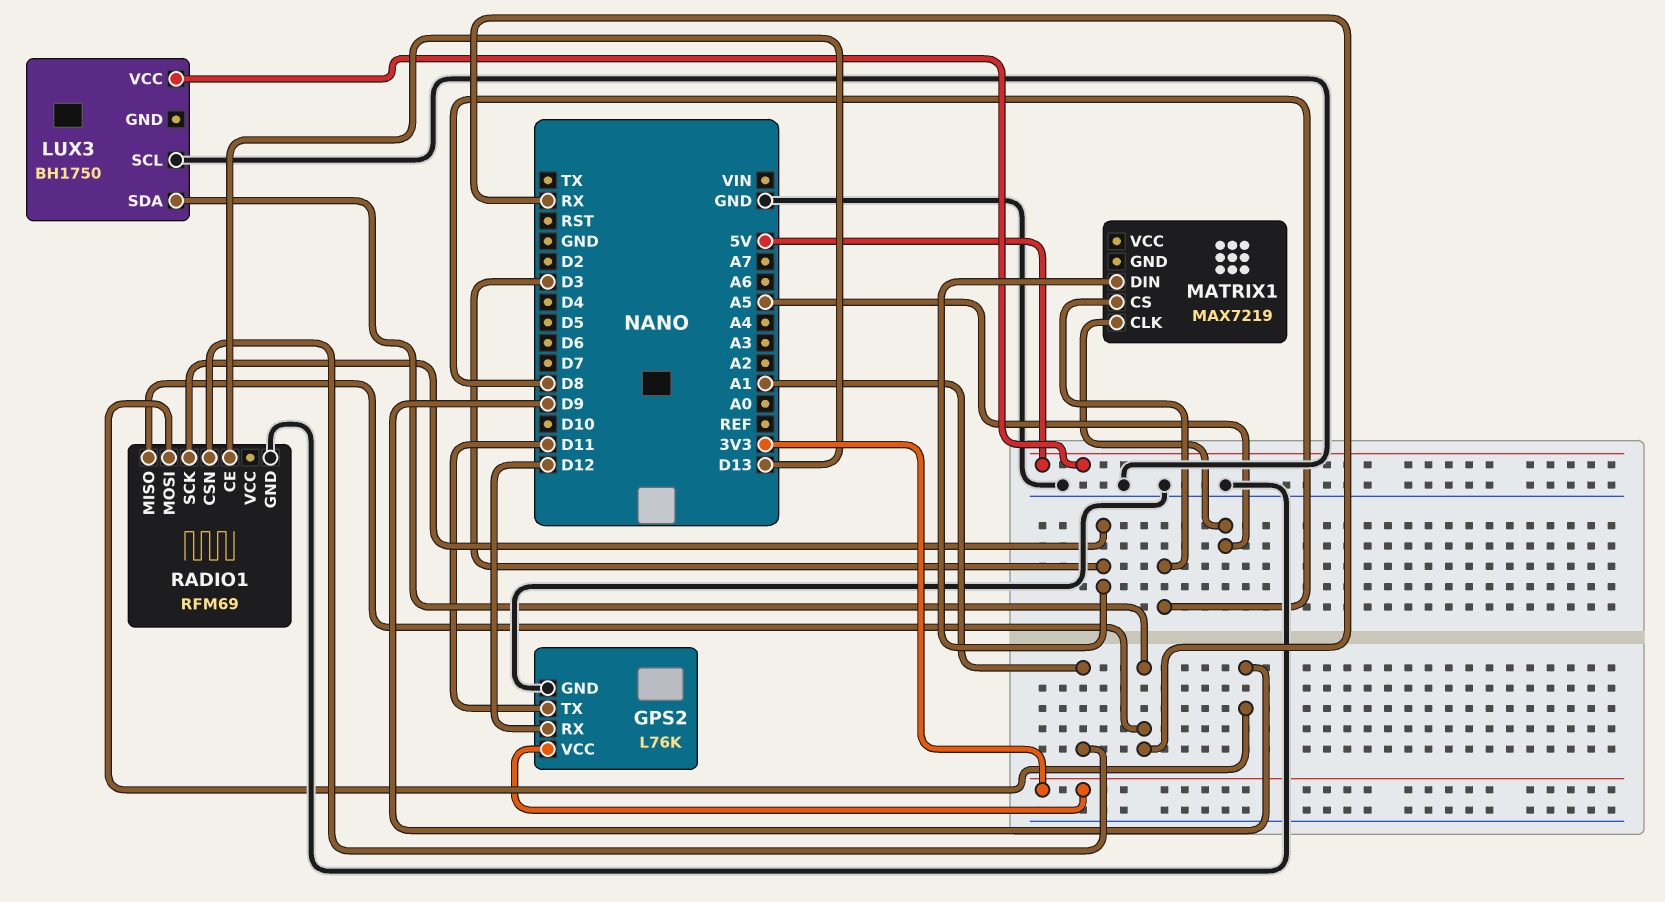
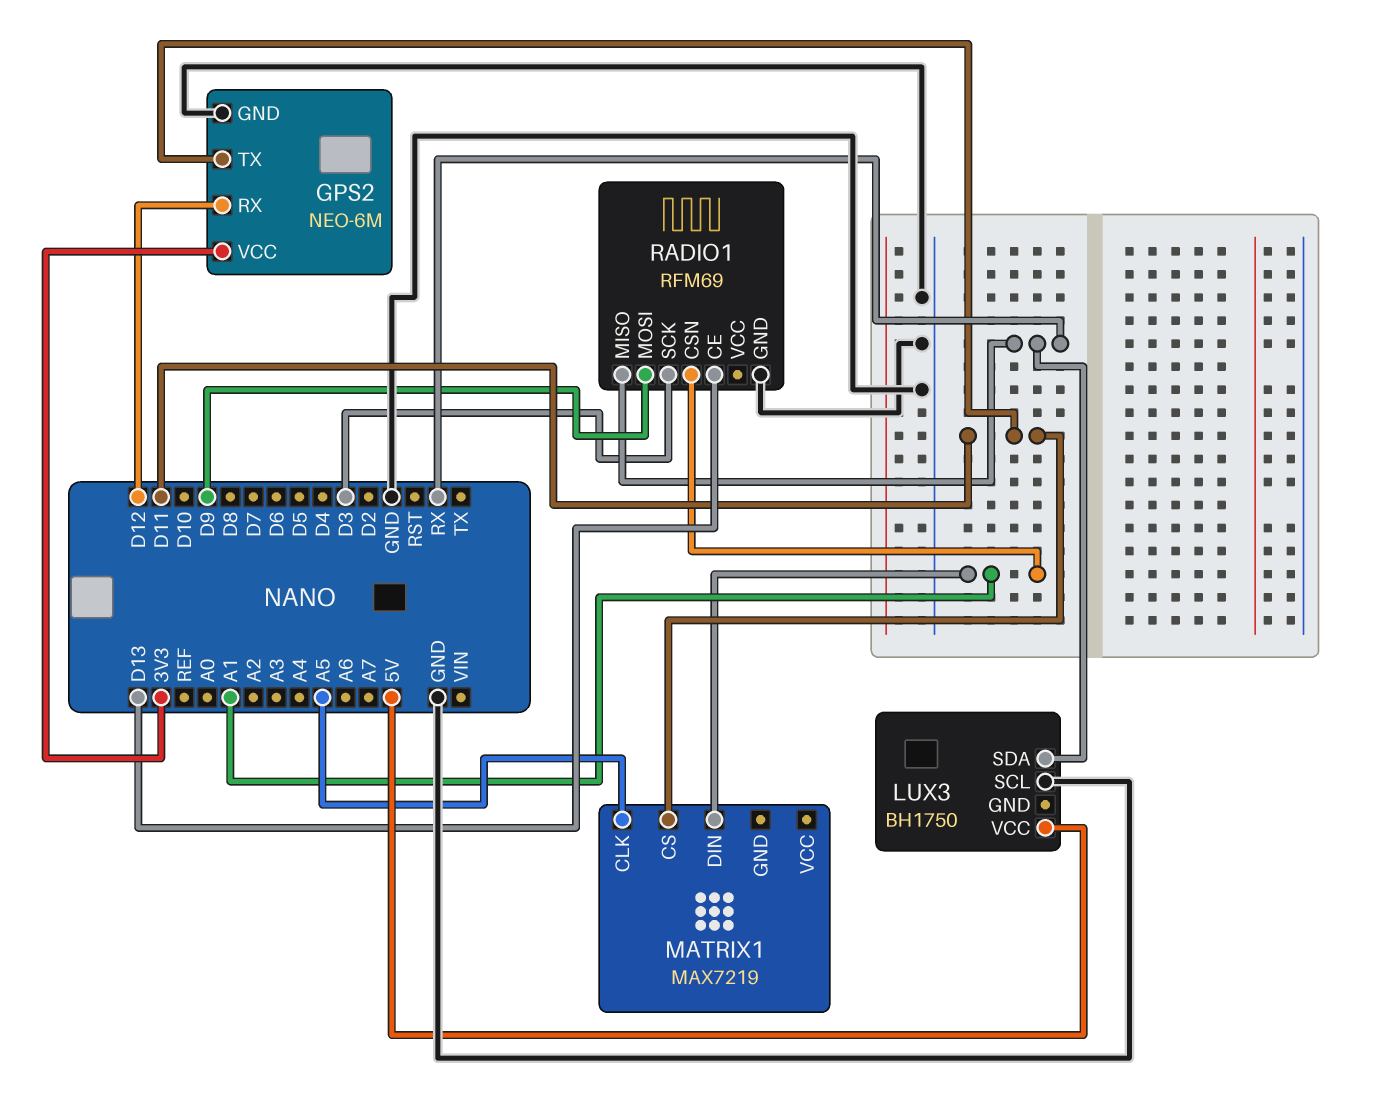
GPS2: L76K -> NEO-6M
MATRIX1 pin CS: D8 -> D11
MATRIX1 pin DIN: D3 -> A1

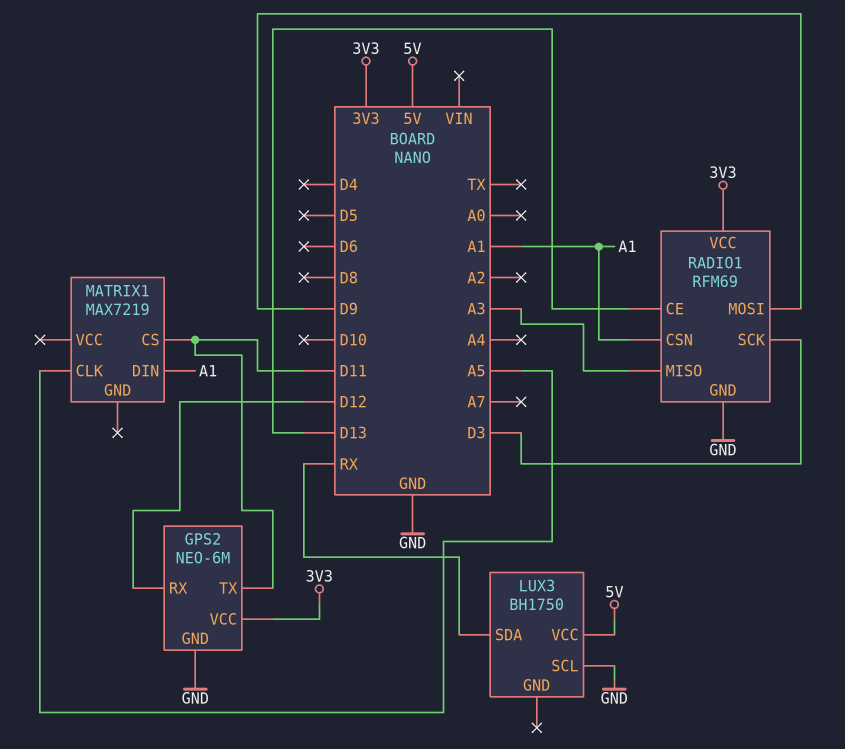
RADIO1 pin MISO: RX -> A3
RADIO1 pin VCC: none -> 3V3

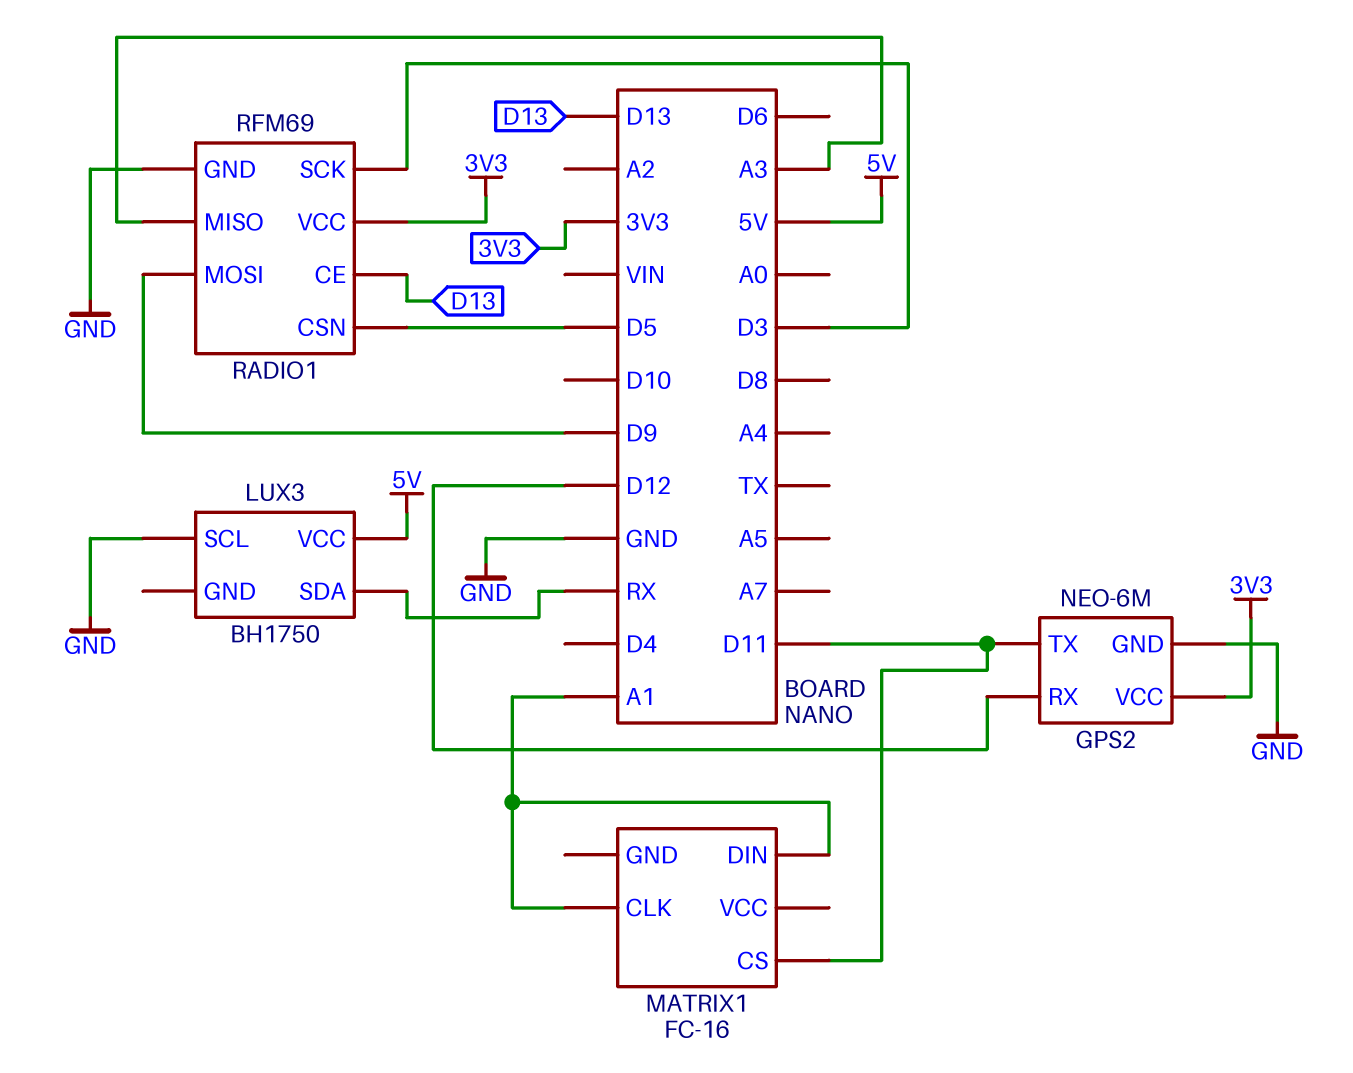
MATRIX1: MAX7219 -> FC-16
MATRIX1 pin CLK: A5 -> A1
RADIO1 pin CSN: A1 -> D5

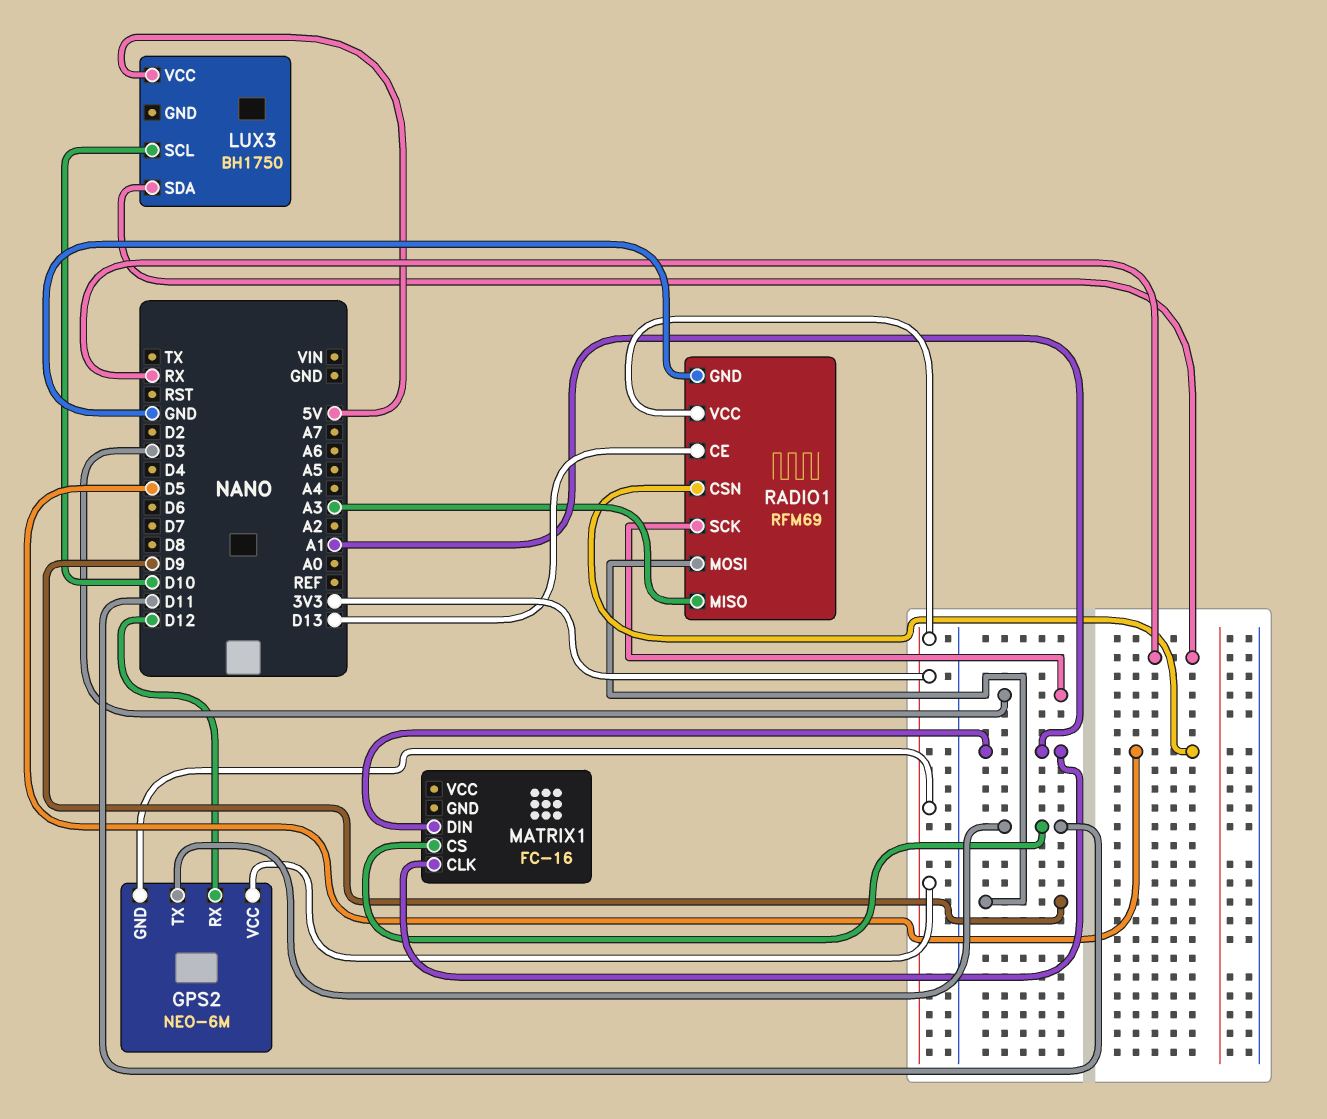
GPS2 pin GND: GND -> 3V3
LUX3 pin SCL: GND -> D10

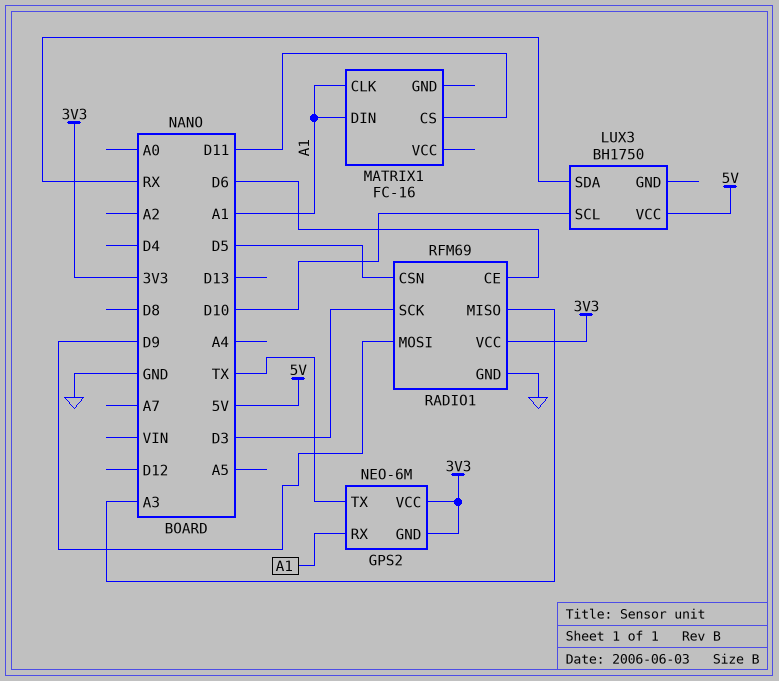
GPS2 pin RX: D12 -> A1
GPS2 pin TX: D11 -> TX
RADIO1 pin CE: D13 -> D6

